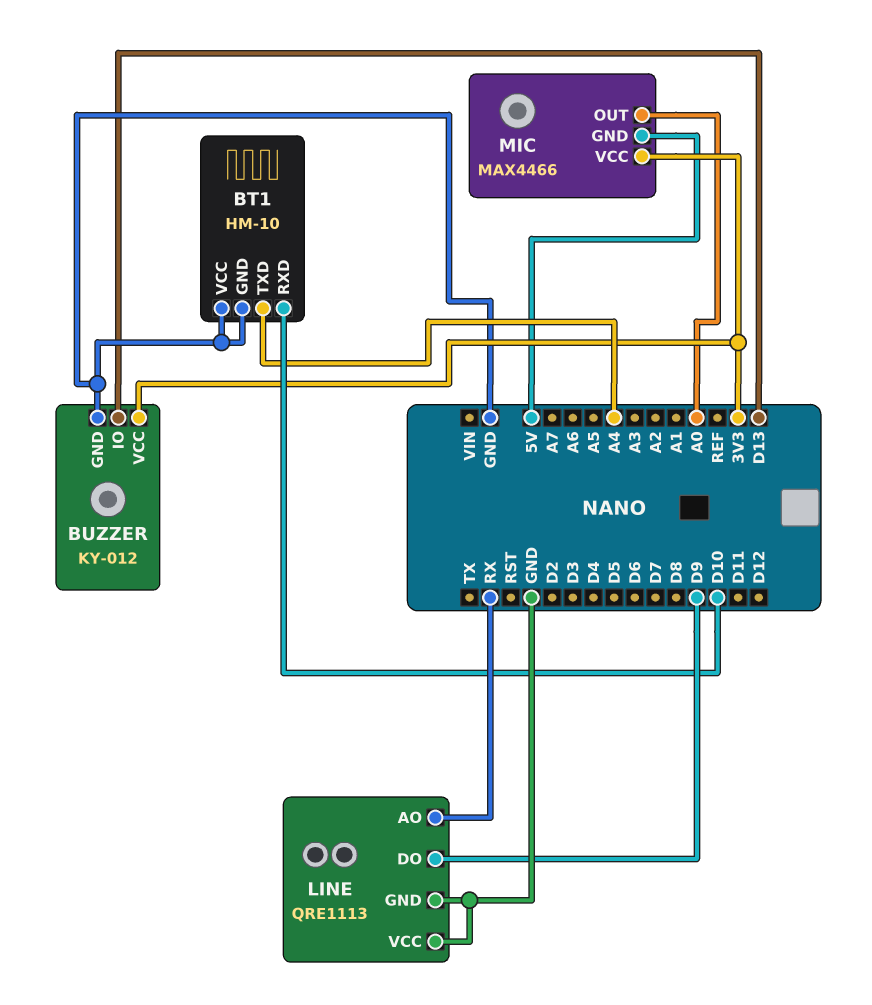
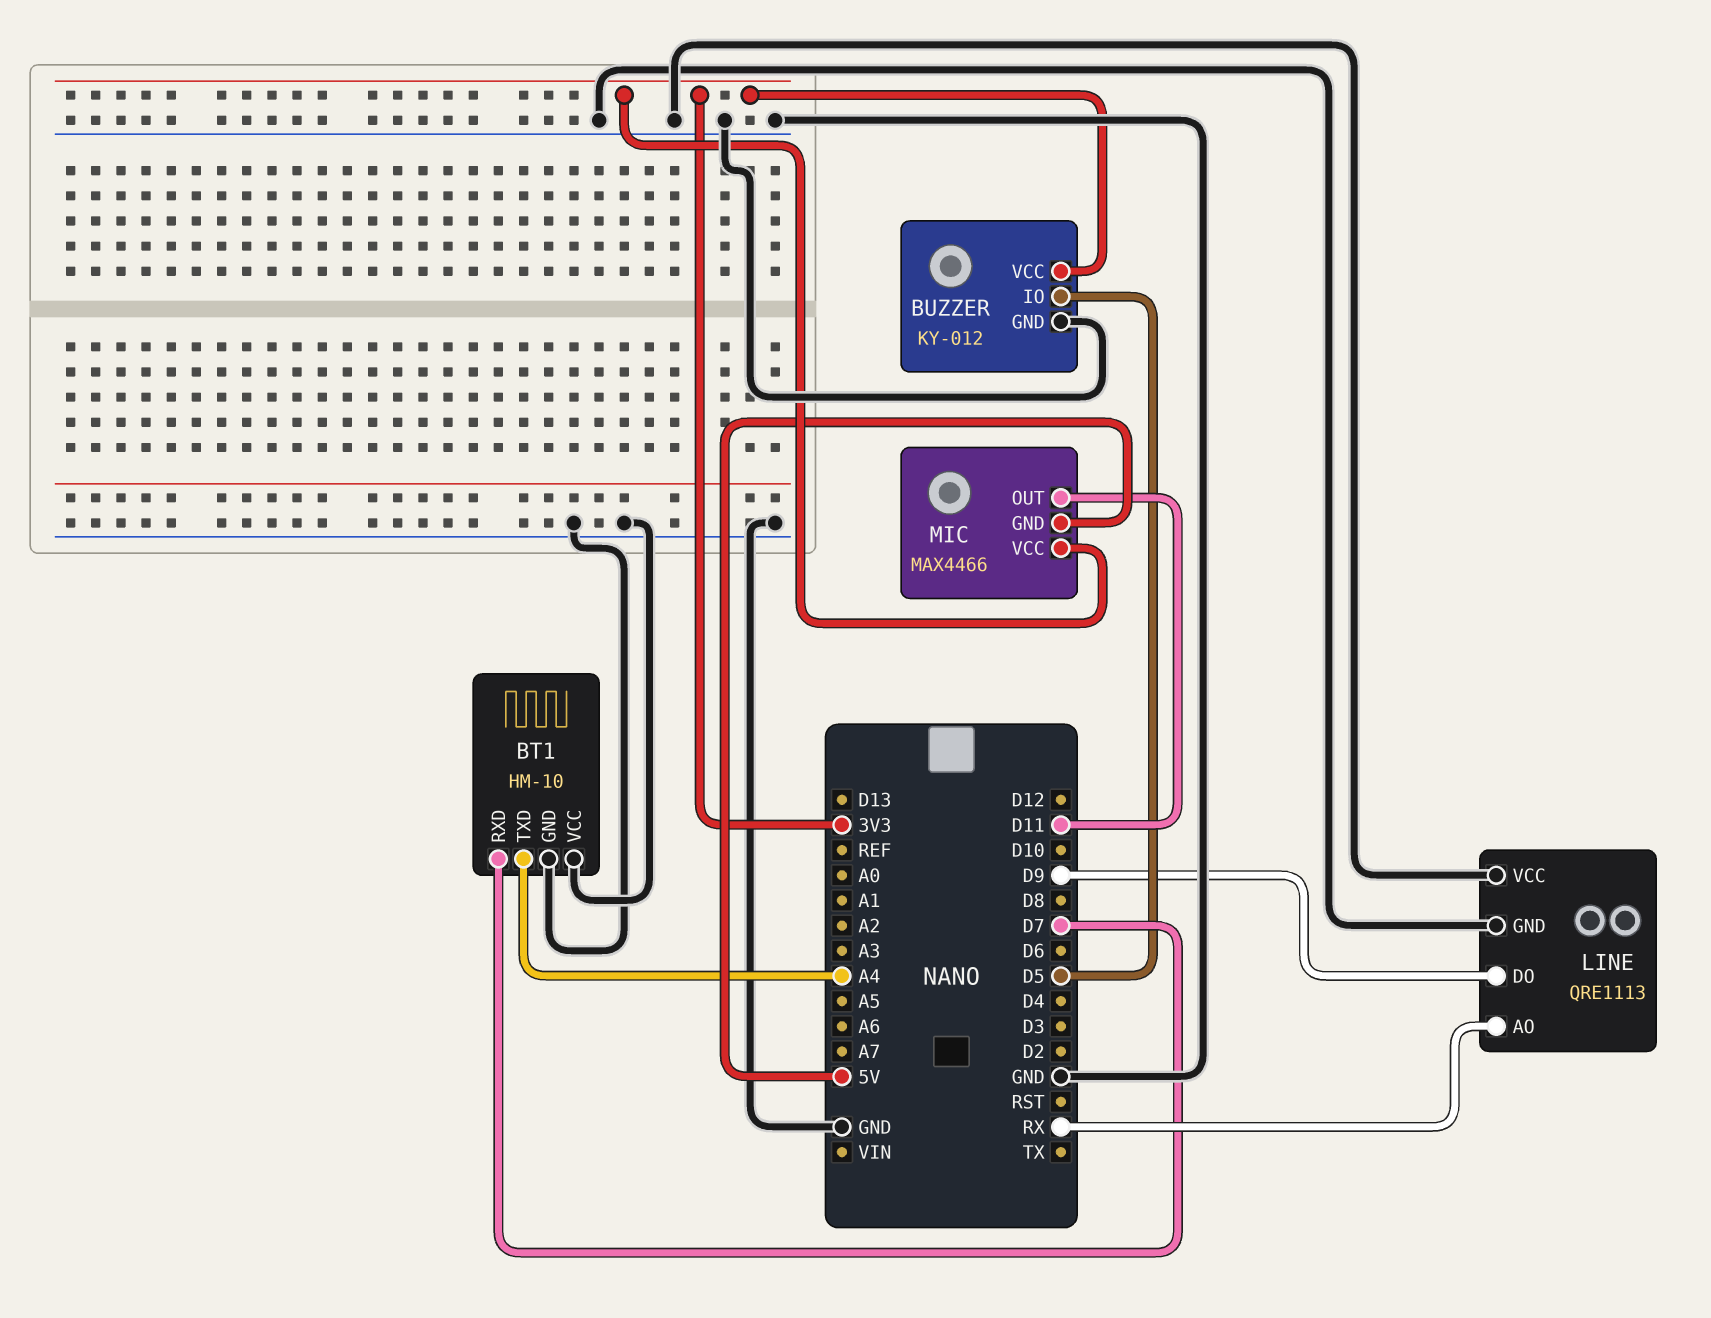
BT1 pin RXD: D10 -> D7
BUZZER pin IO: D13 -> D5
MIC pin OUT: A0 -> D11

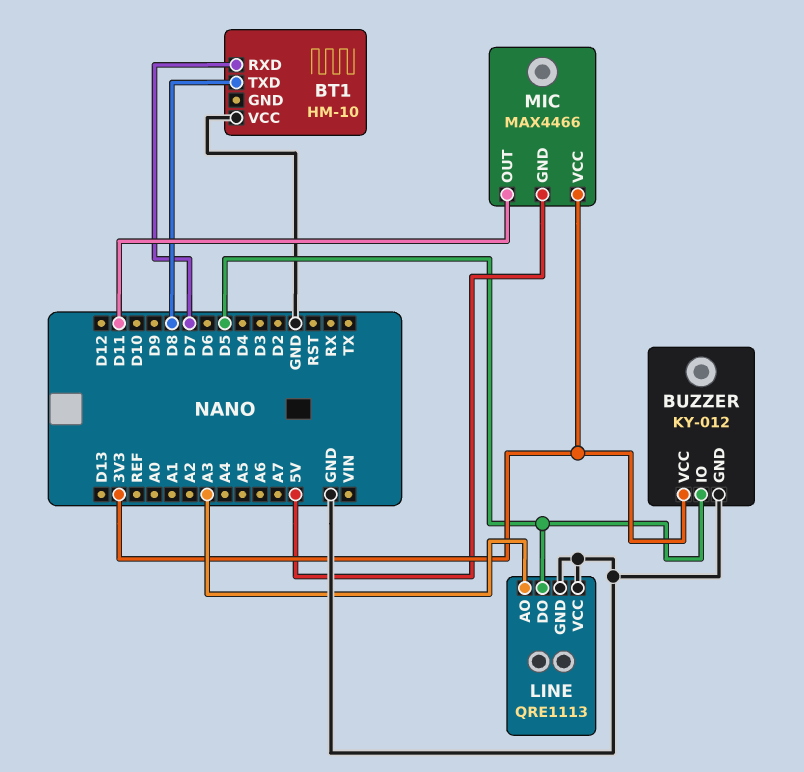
BT1 pin GND: GND -> none
BT1 pin TXD: A4 -> D8
LINE pin AO: RX -> A3
LINE pin DO: D9 -> D5

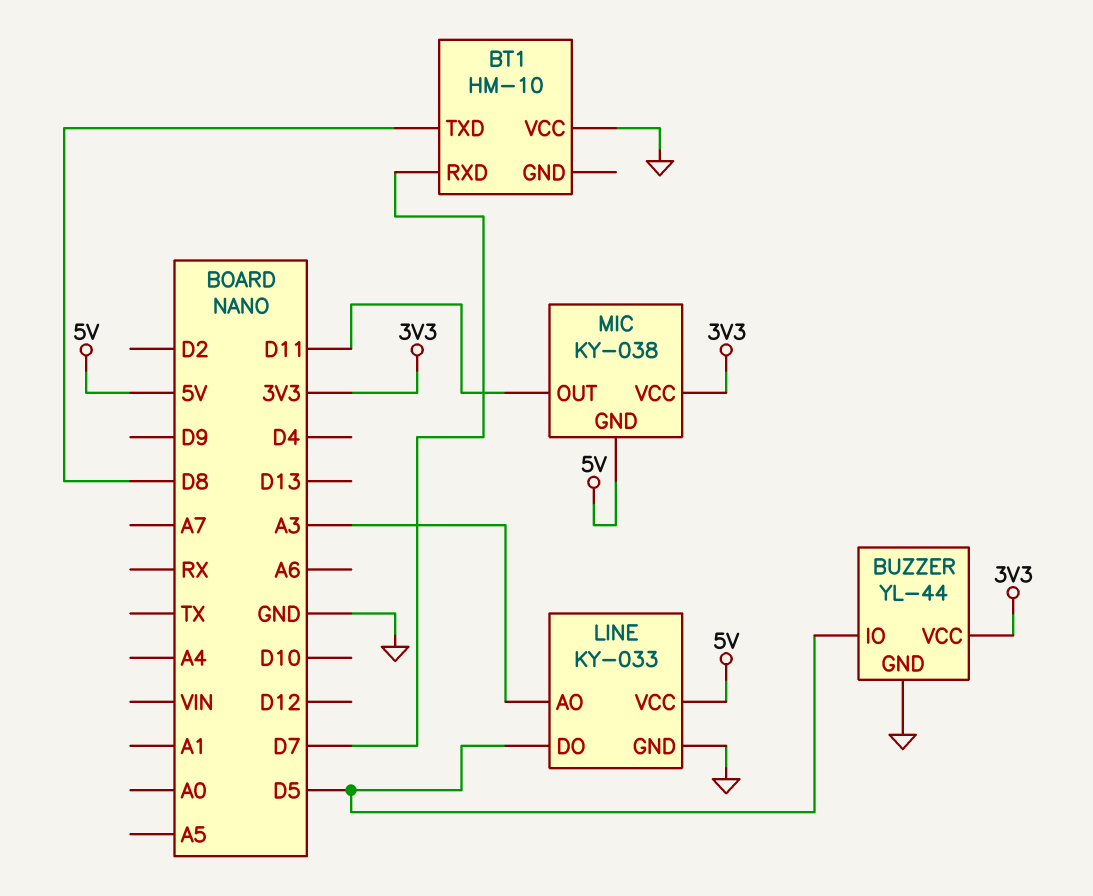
BUZZER: KY-012 -> YL-44
LINE: QRE1113 -> KY-033
LINE pin VCC: GND -> 5V
MIC: MAX4466 -> KY-038

